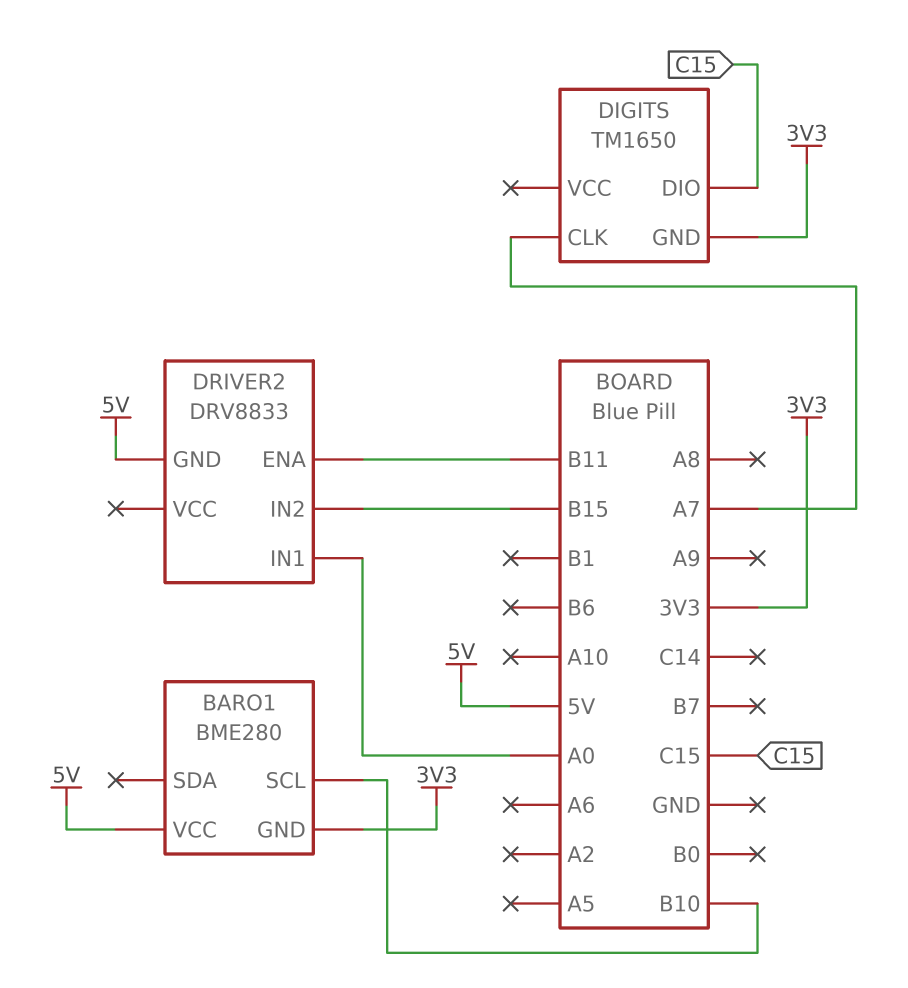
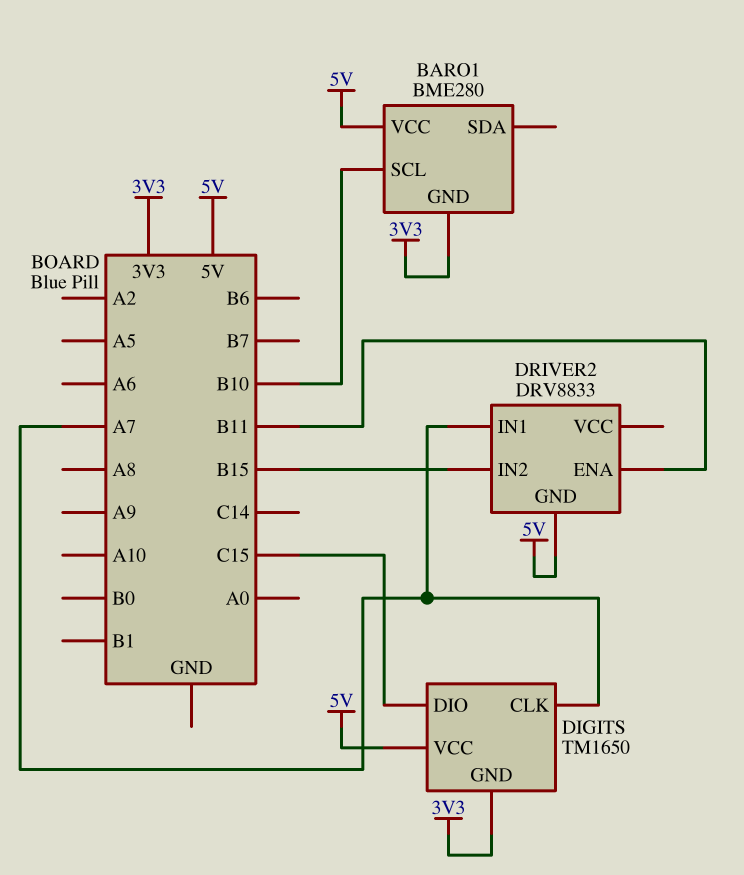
DIGITS pin VCC: none -> 5V
DRIVER2 pin IN1: A0 -> A7

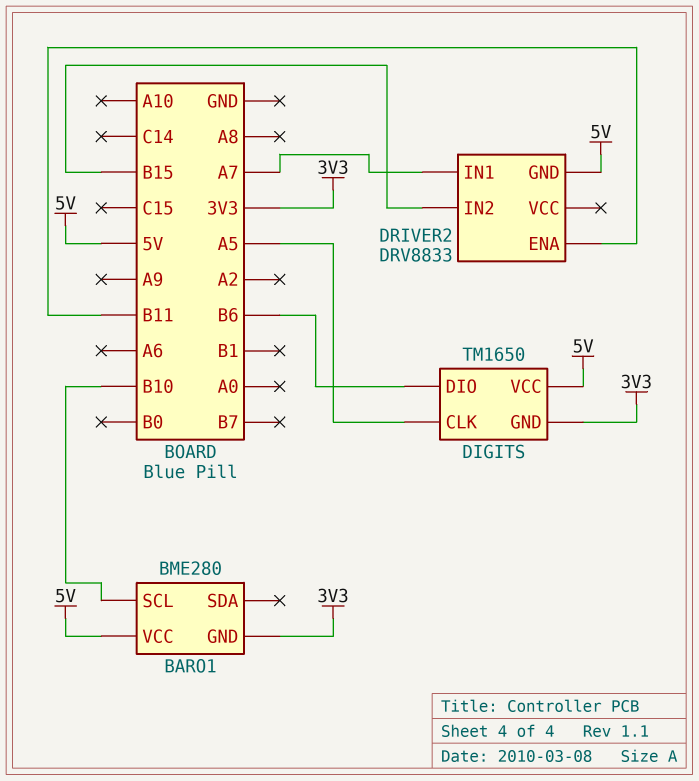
DIGITS pin CLK: A7 -> A5
DIGITS pin DIO: C15 -> B6

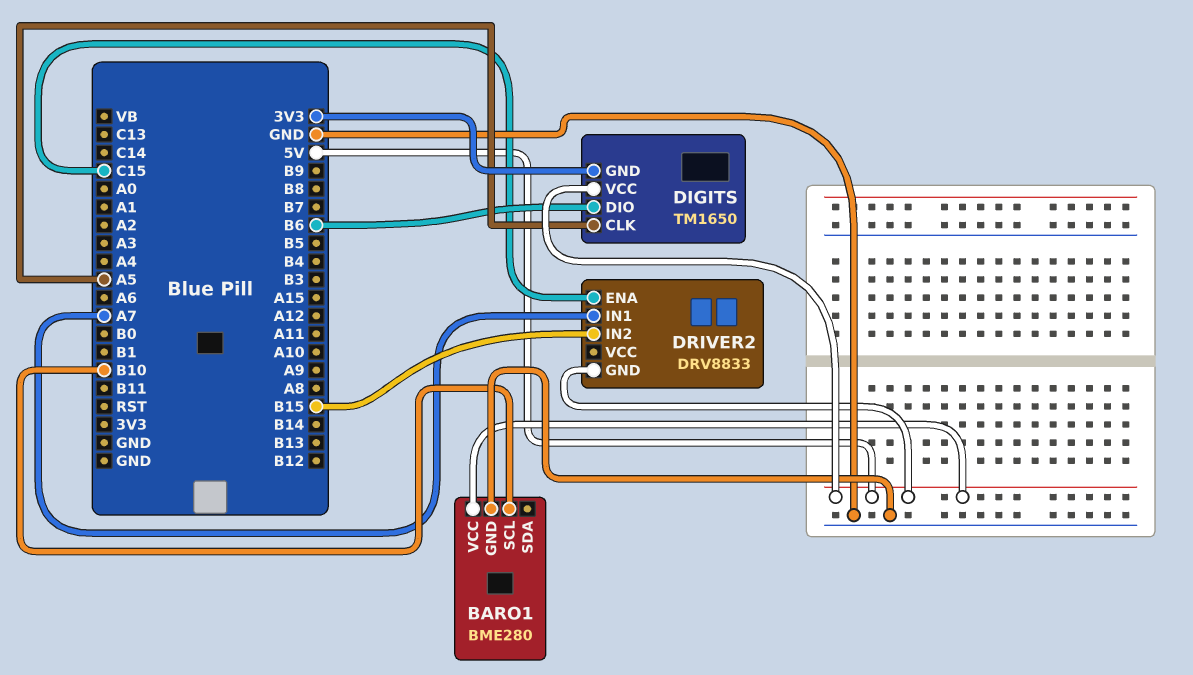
BARO1 pin GND: 3V3 -> GND
DRIVER2 pin ENA: B11 -> C15

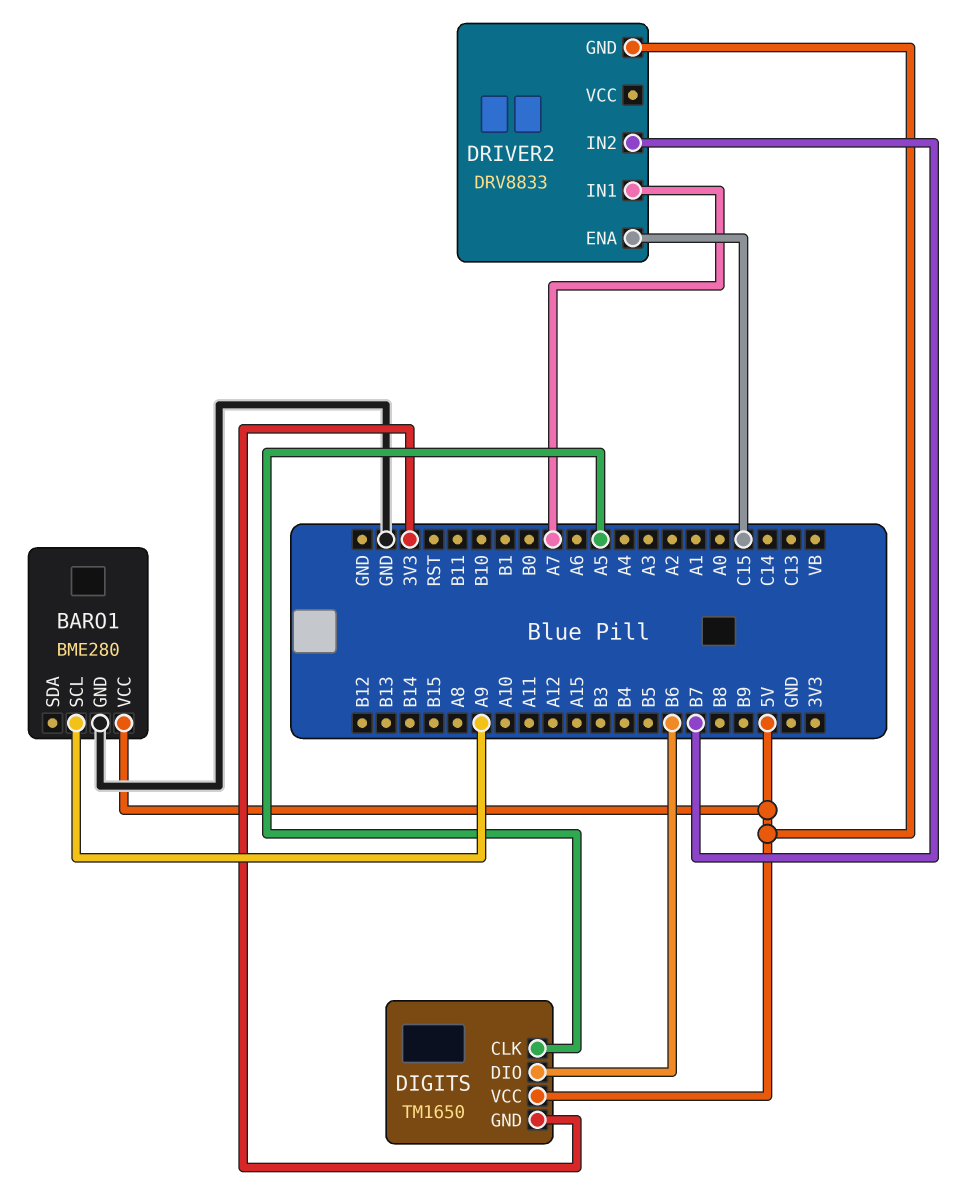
BARO1 pin SCL: B10 -> A9
DRIVER2 pin IN2: B15 -> B7

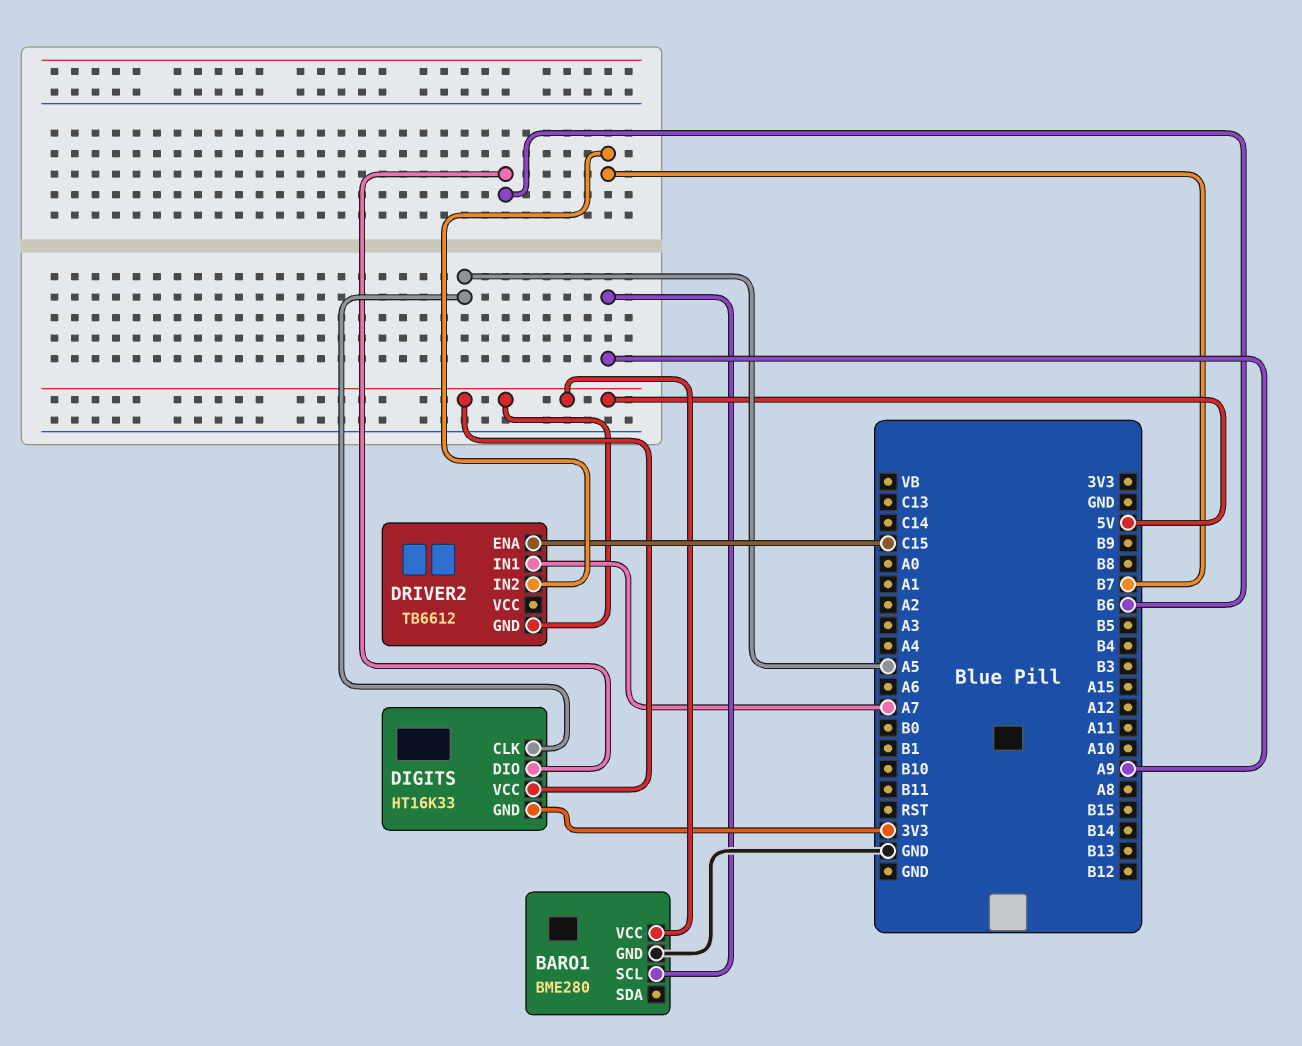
DIGITS: TM1650 -> HT16K33
DRIVER2: DRV8833 -> TB6612

